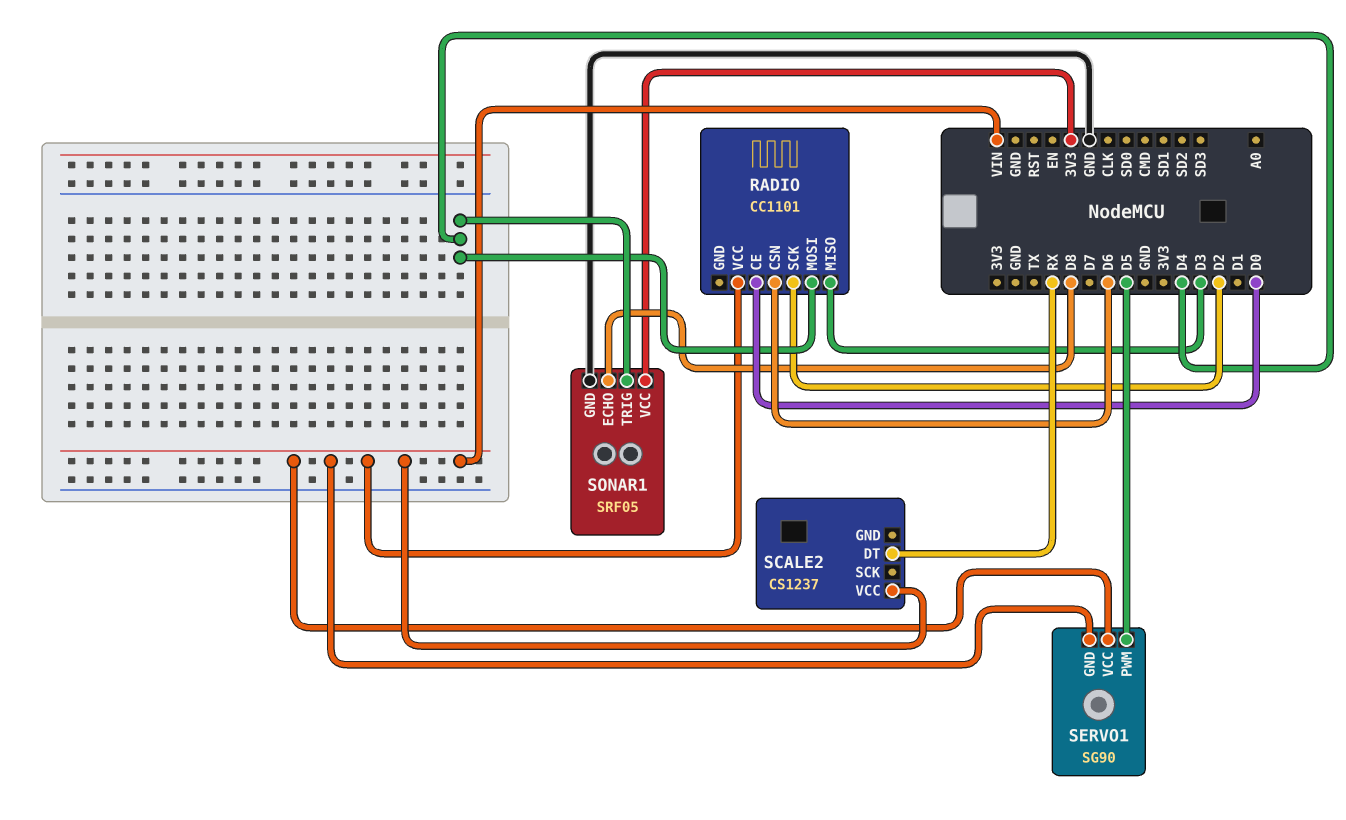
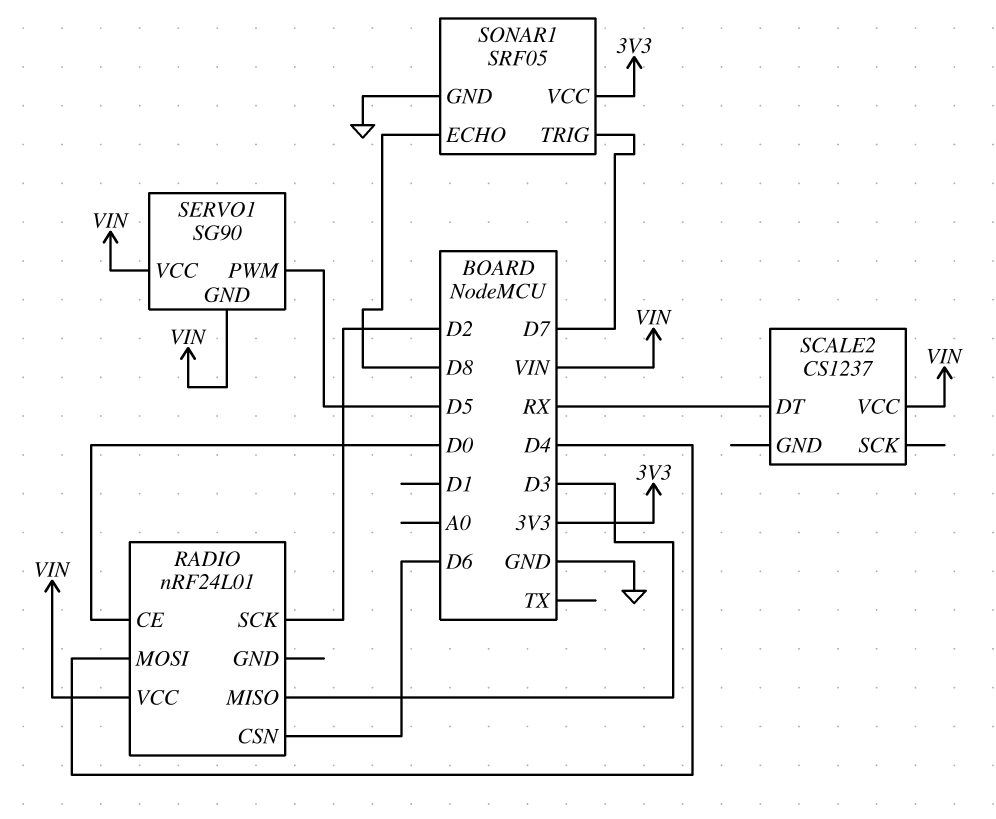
RADIO: CC1101 -> nRF24L01
SONAR1 pin TRIG: D4 -> D7

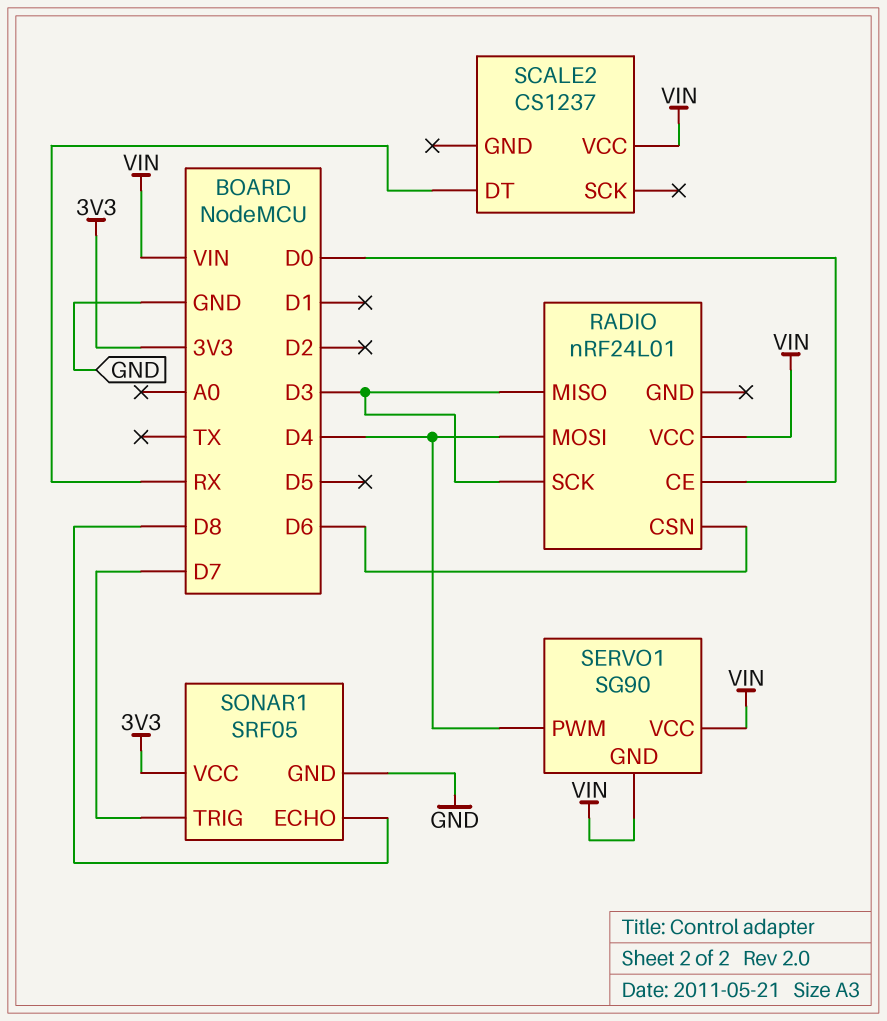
RADIO pin SCK: D2 -> D3
SERVO1 pin PWM: D5 -> D4

